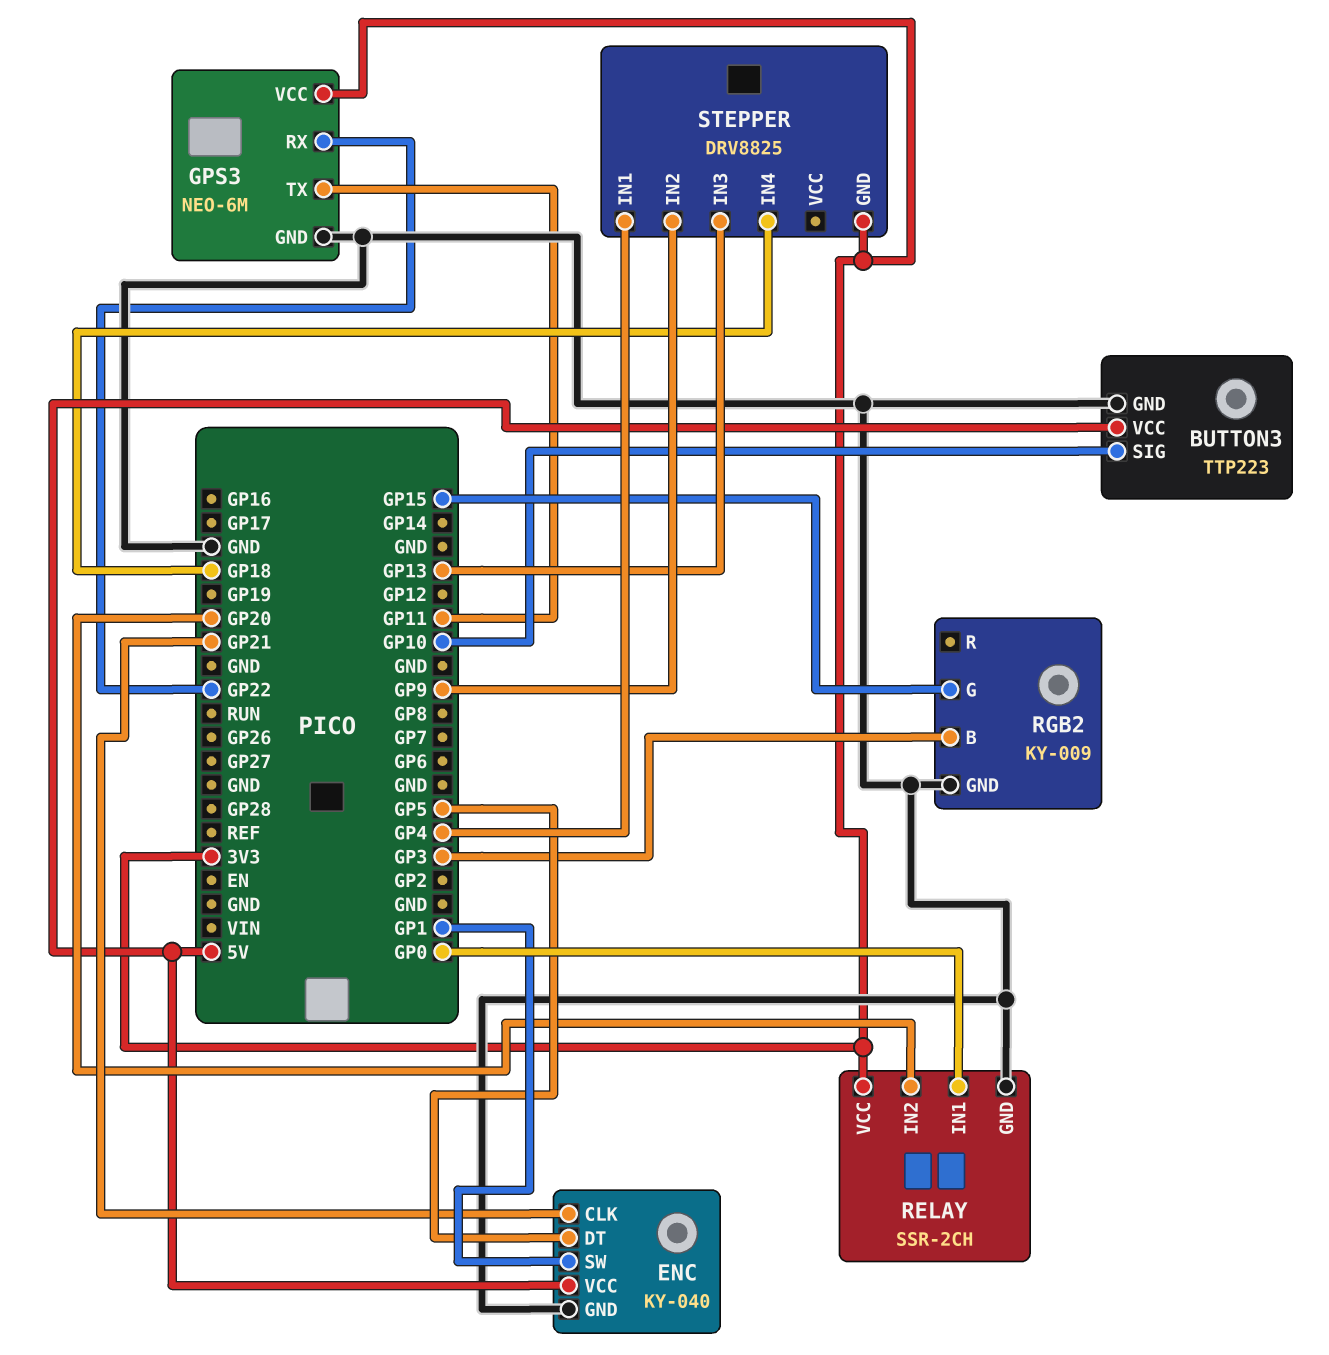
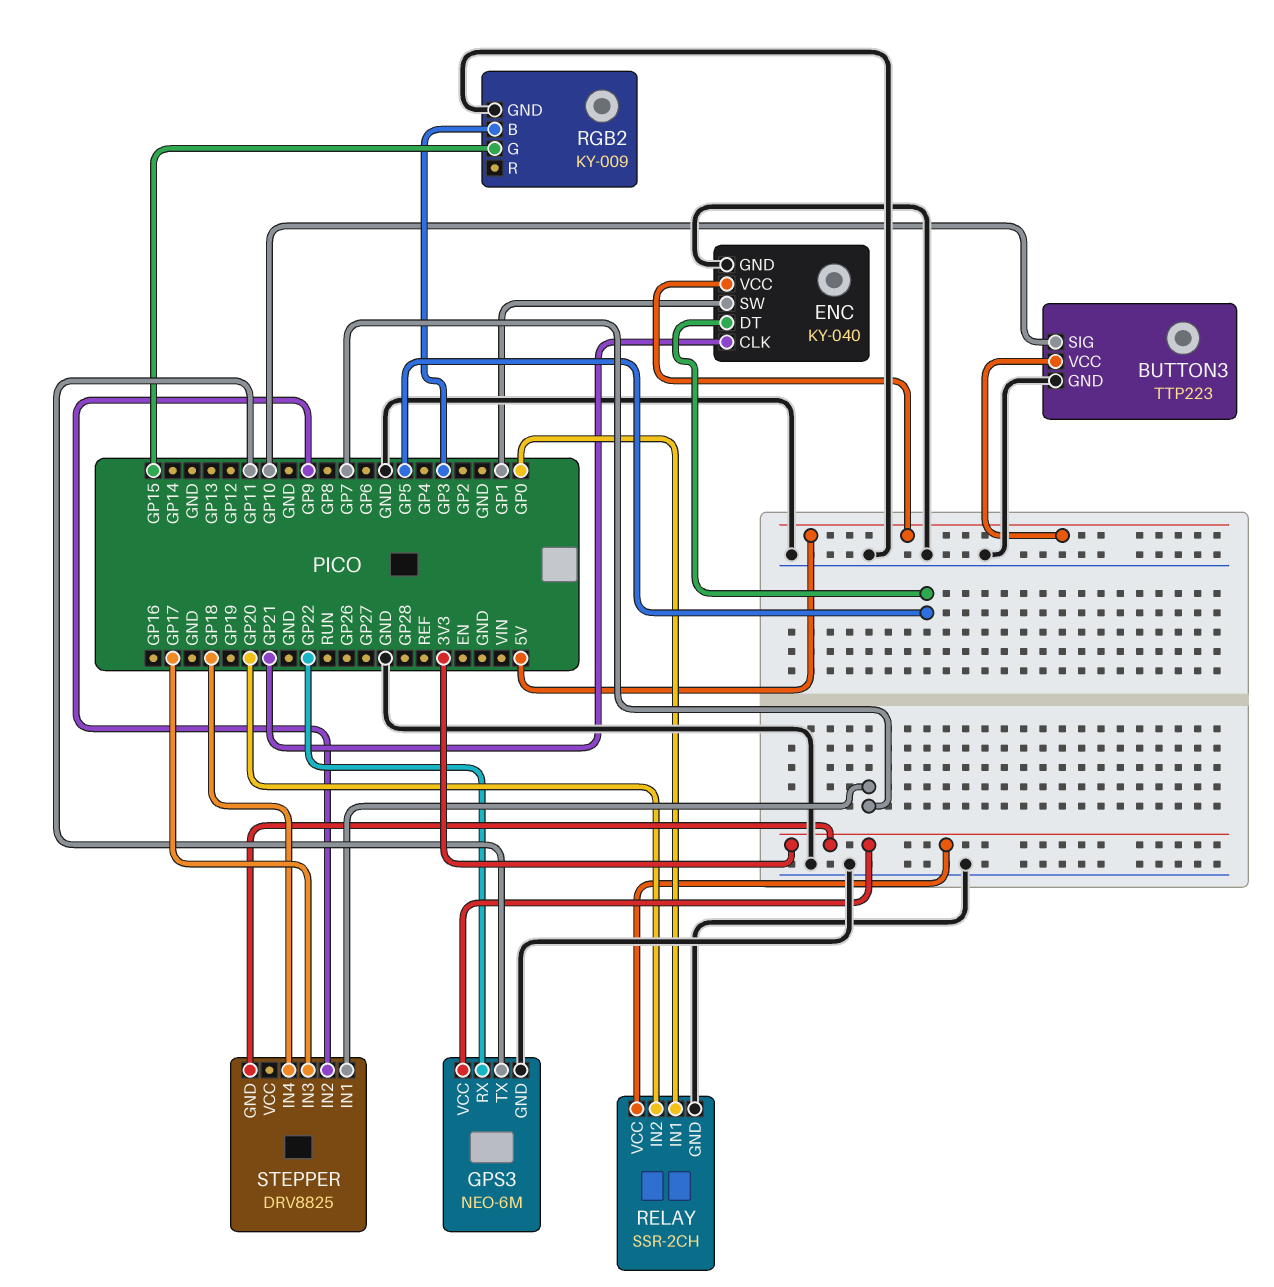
STEPPER pin IN1: GP4 -> GP7
STEPPER pin IN3: GP13 -> GP17

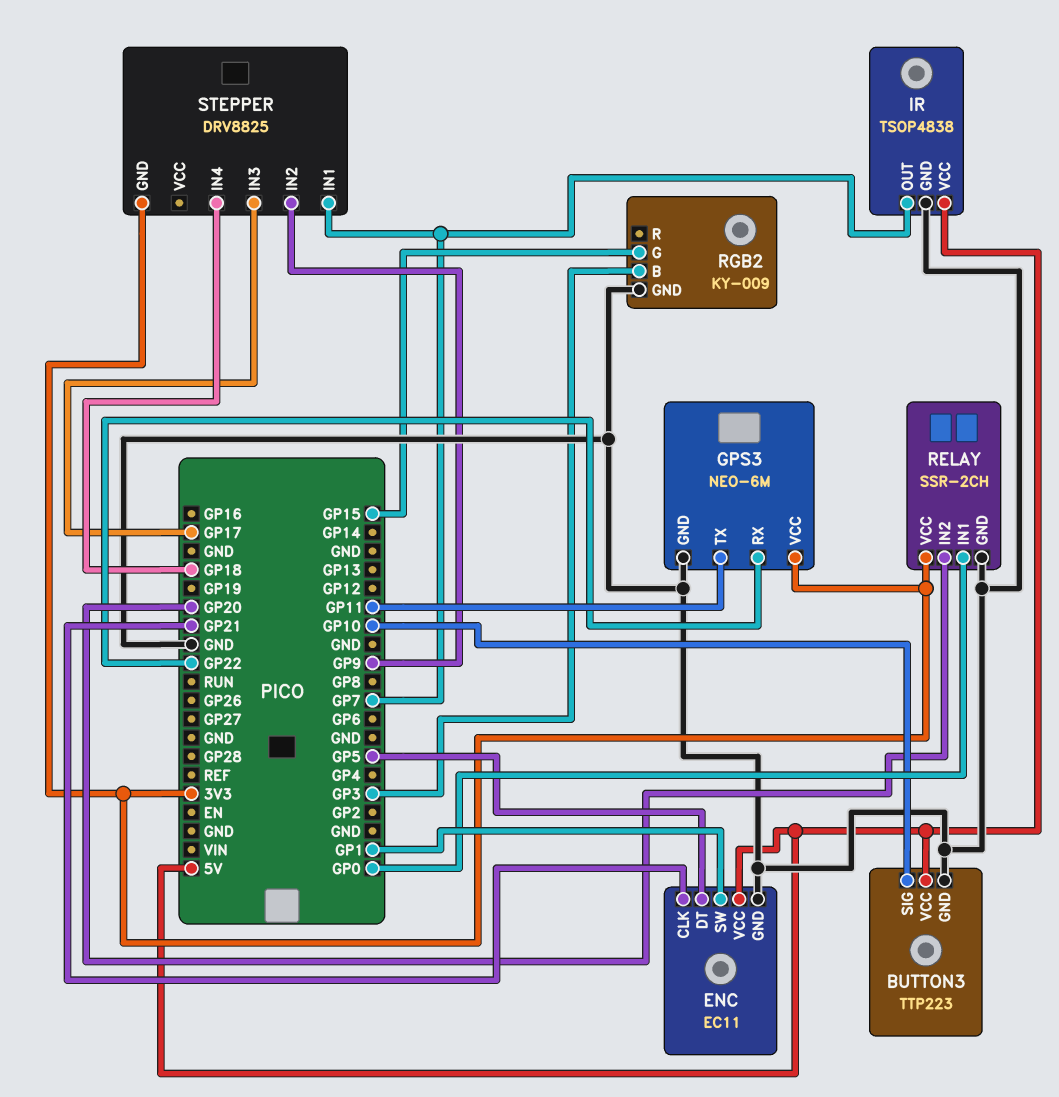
ENC: KY-040 -> EC11
IR: none -> TSOP4838
IR pin GND: none -> GND
IR pin OUT: none -> GP7
IR pin VCC: none -> 5V

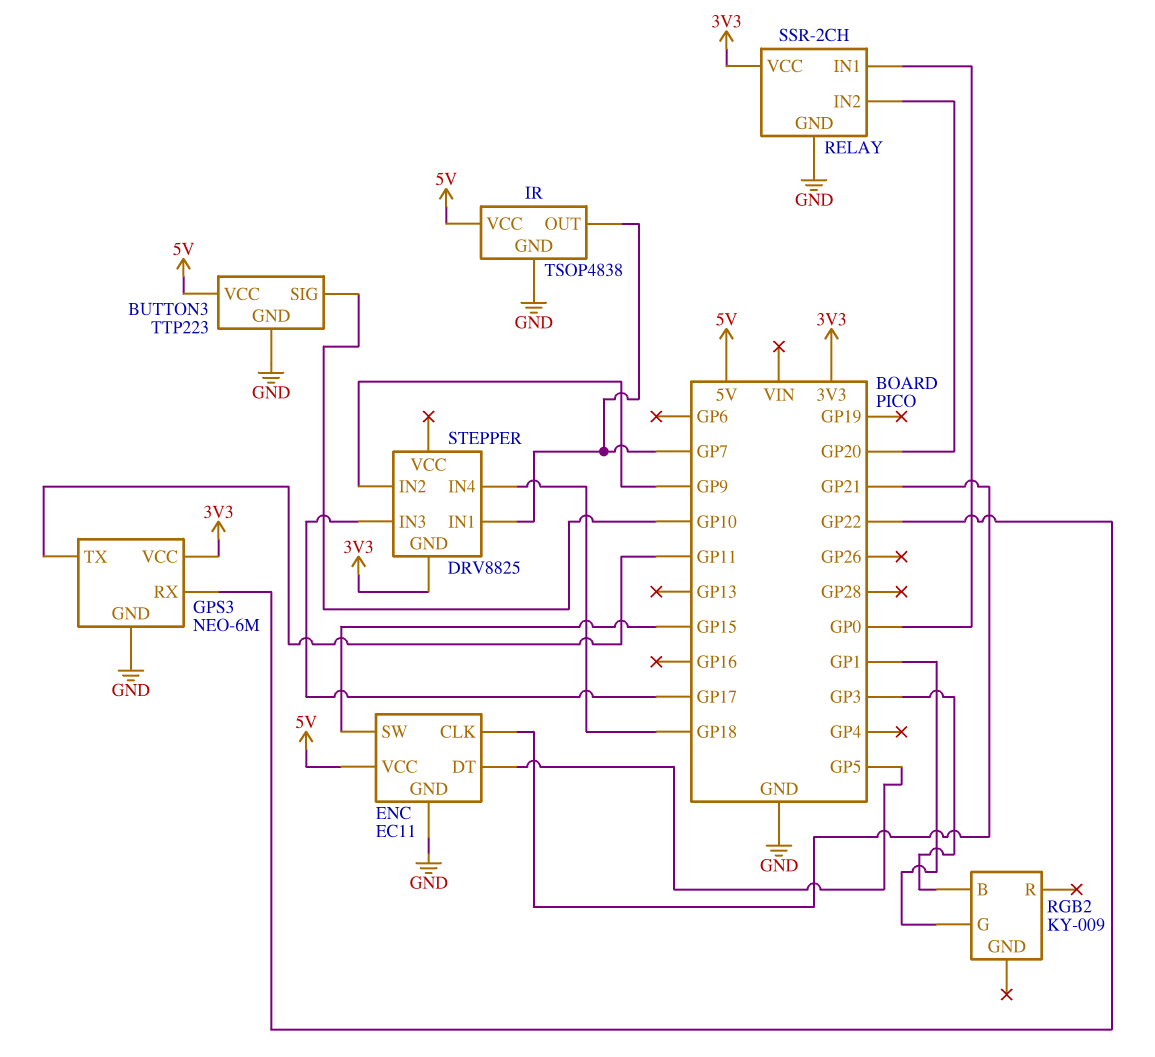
ENC pin SW: GP1 -> GP15
RGB2 pin G: GP15 -> GP1
RGB2 pin GND: GND -> none

